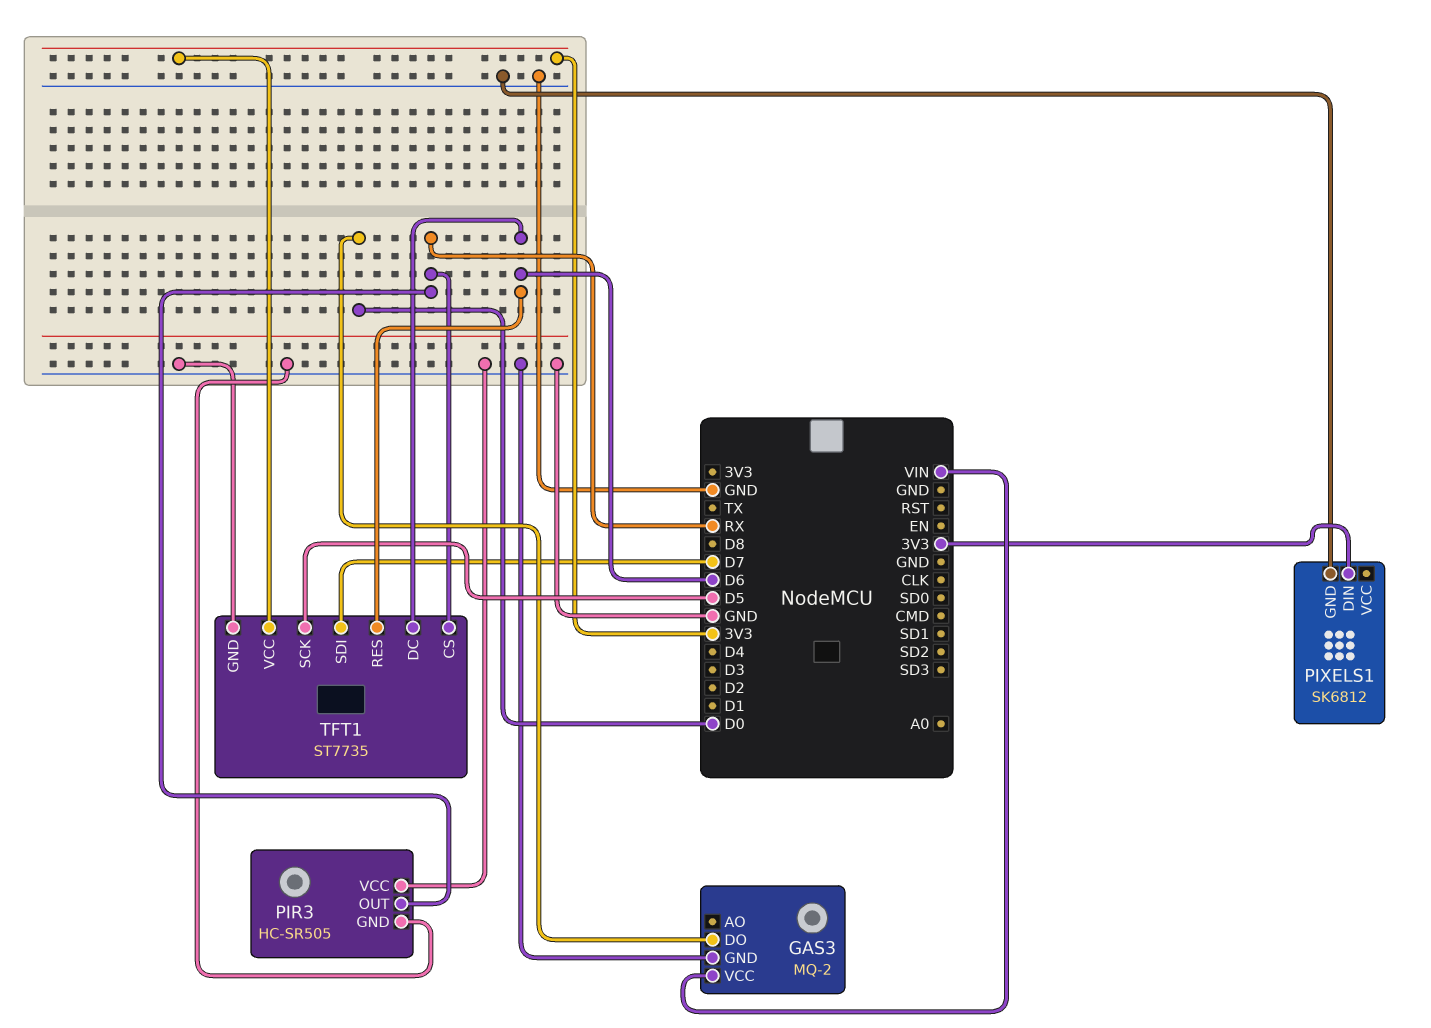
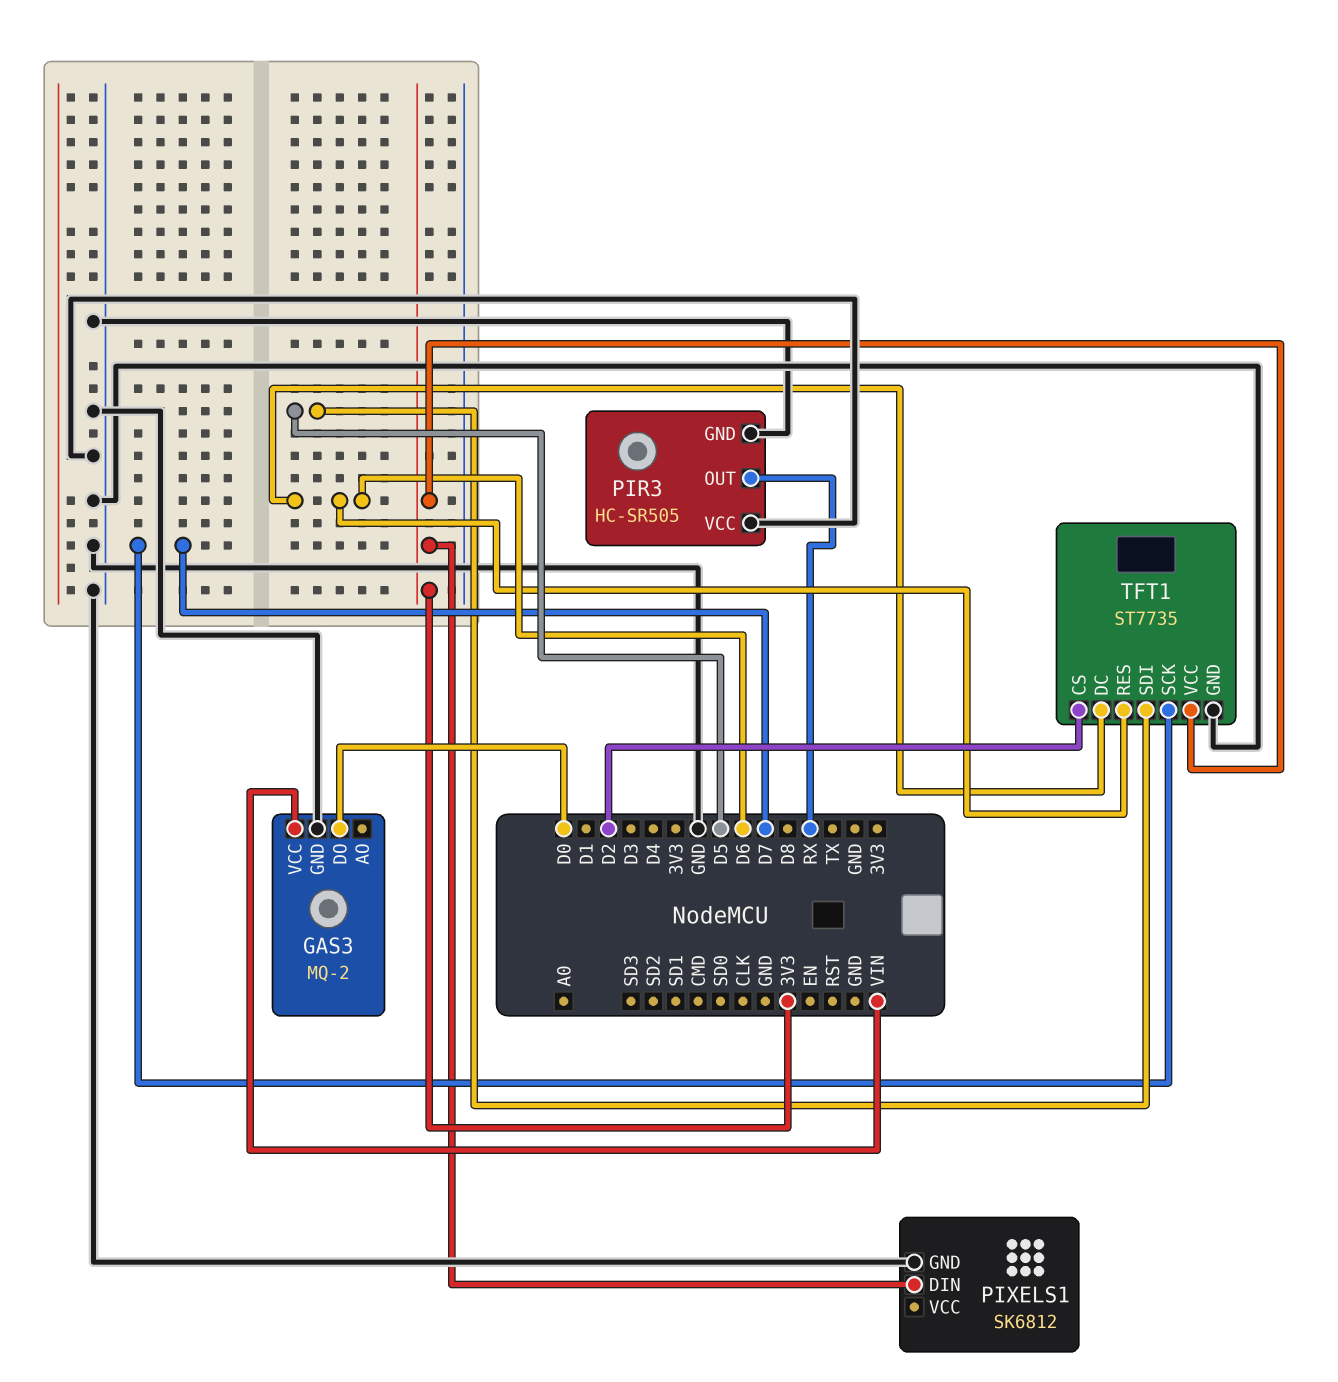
TFT1 pin CS: RX -> D2
TFT1 pin SCK: D5 -> D7
TFT1 pin SDI: D7 -> D5

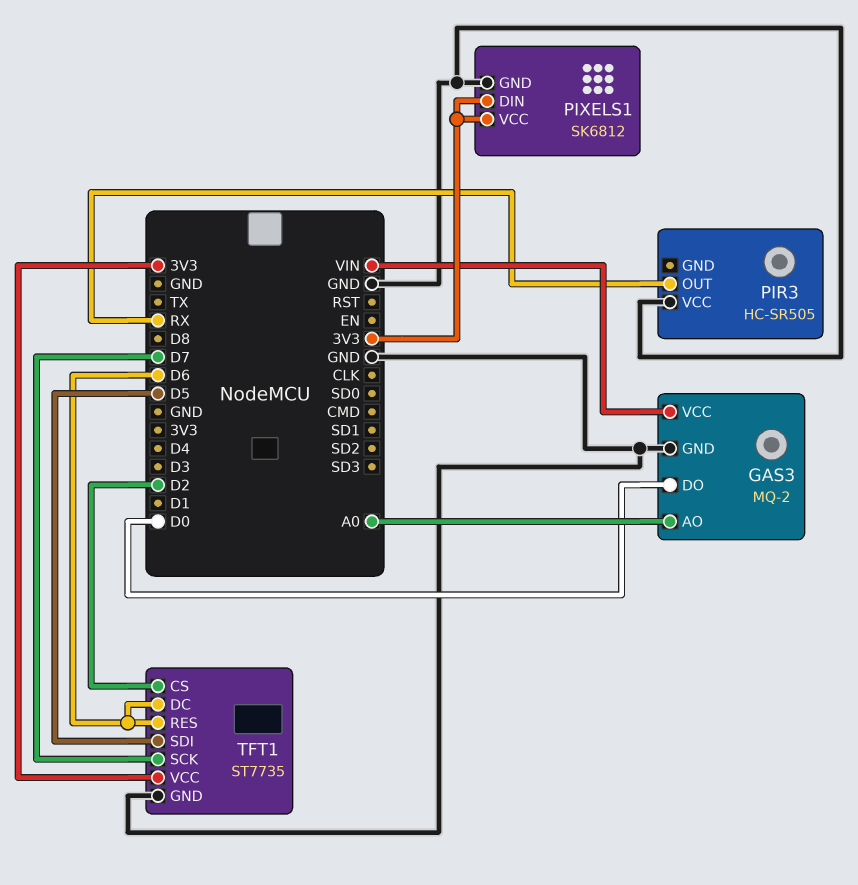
GAS3 pin AO: none -> A0
PIR3 pin GND: GND -> none
PIXELS1 pin VCC: none -> 3V3

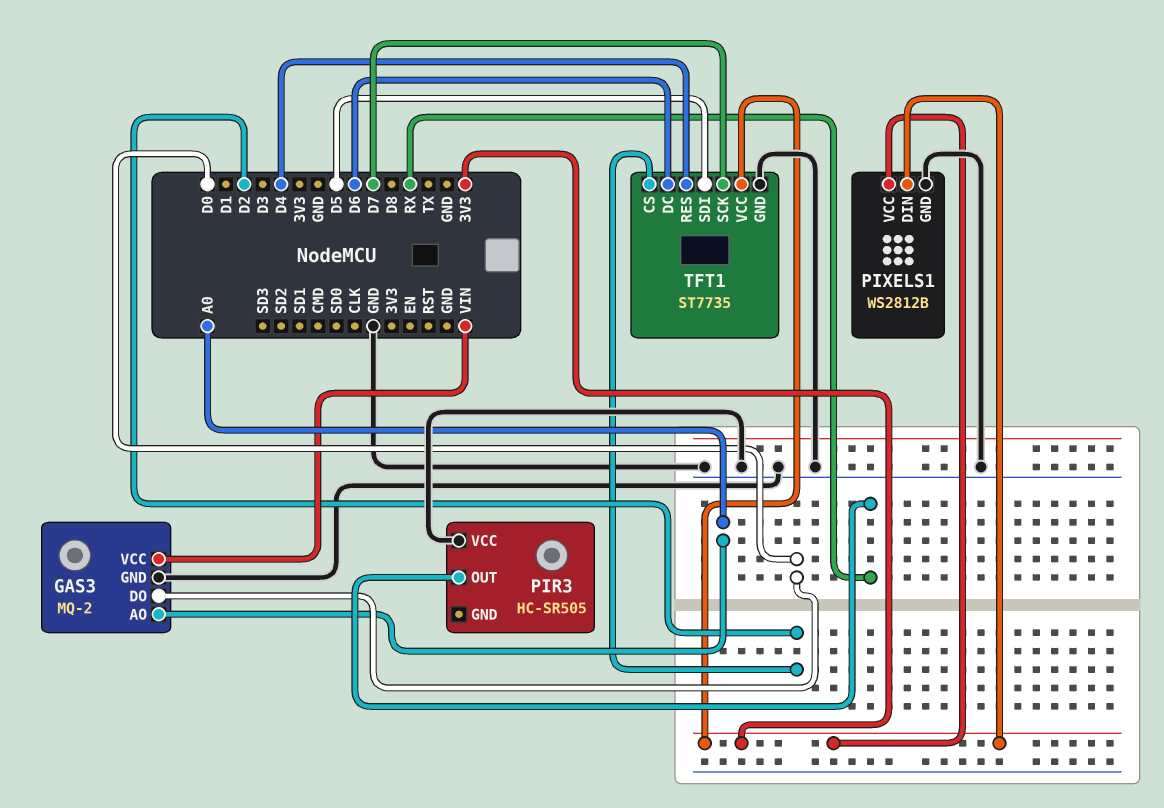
PIXELS1: SK6812 -> WS2812B
TFT1 pin RES: D6 -> D4

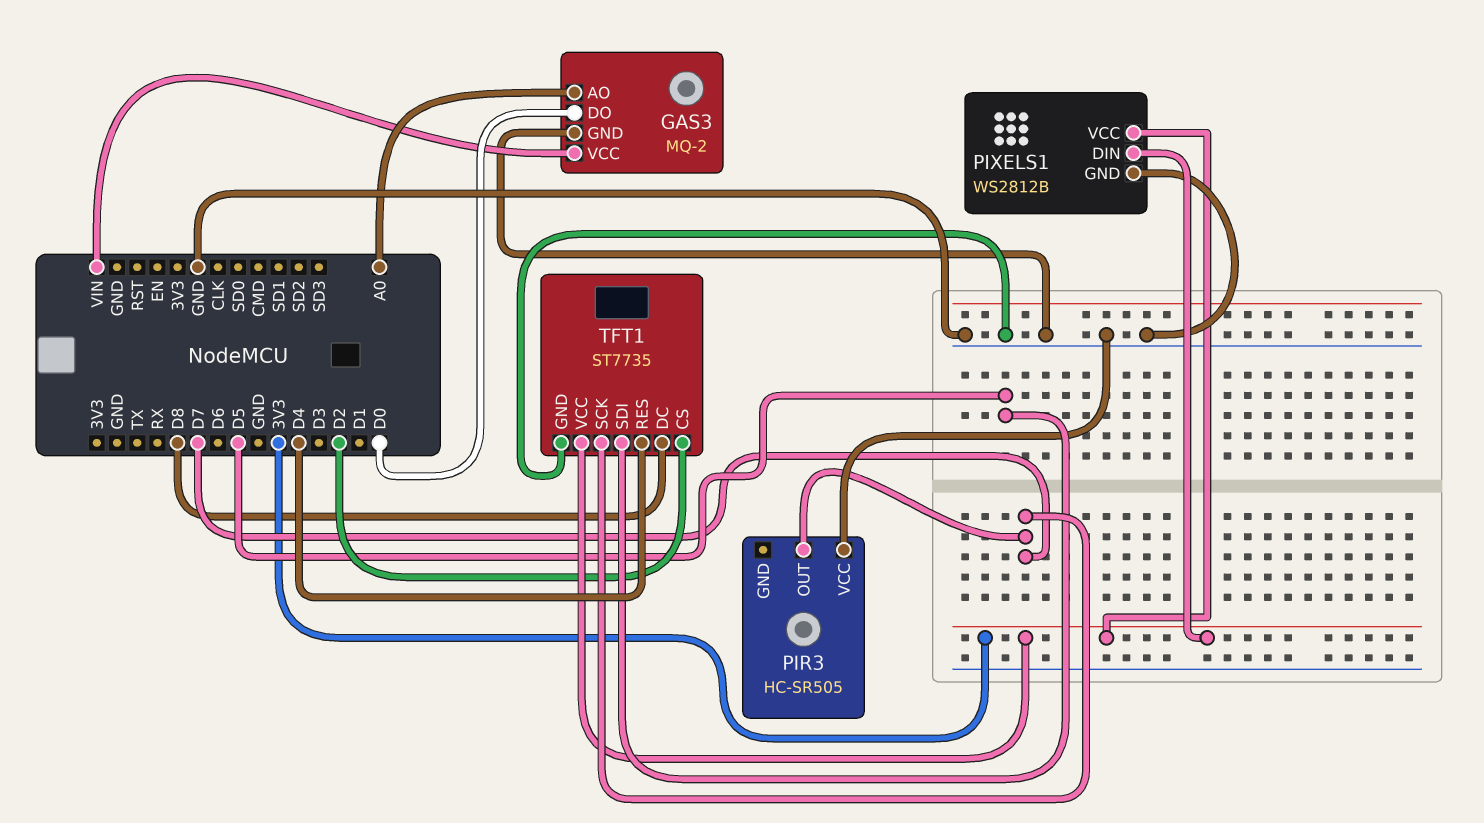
PIR3 pin OUT: RX -> D7
TFT1 pin DC: D6 -> D8

